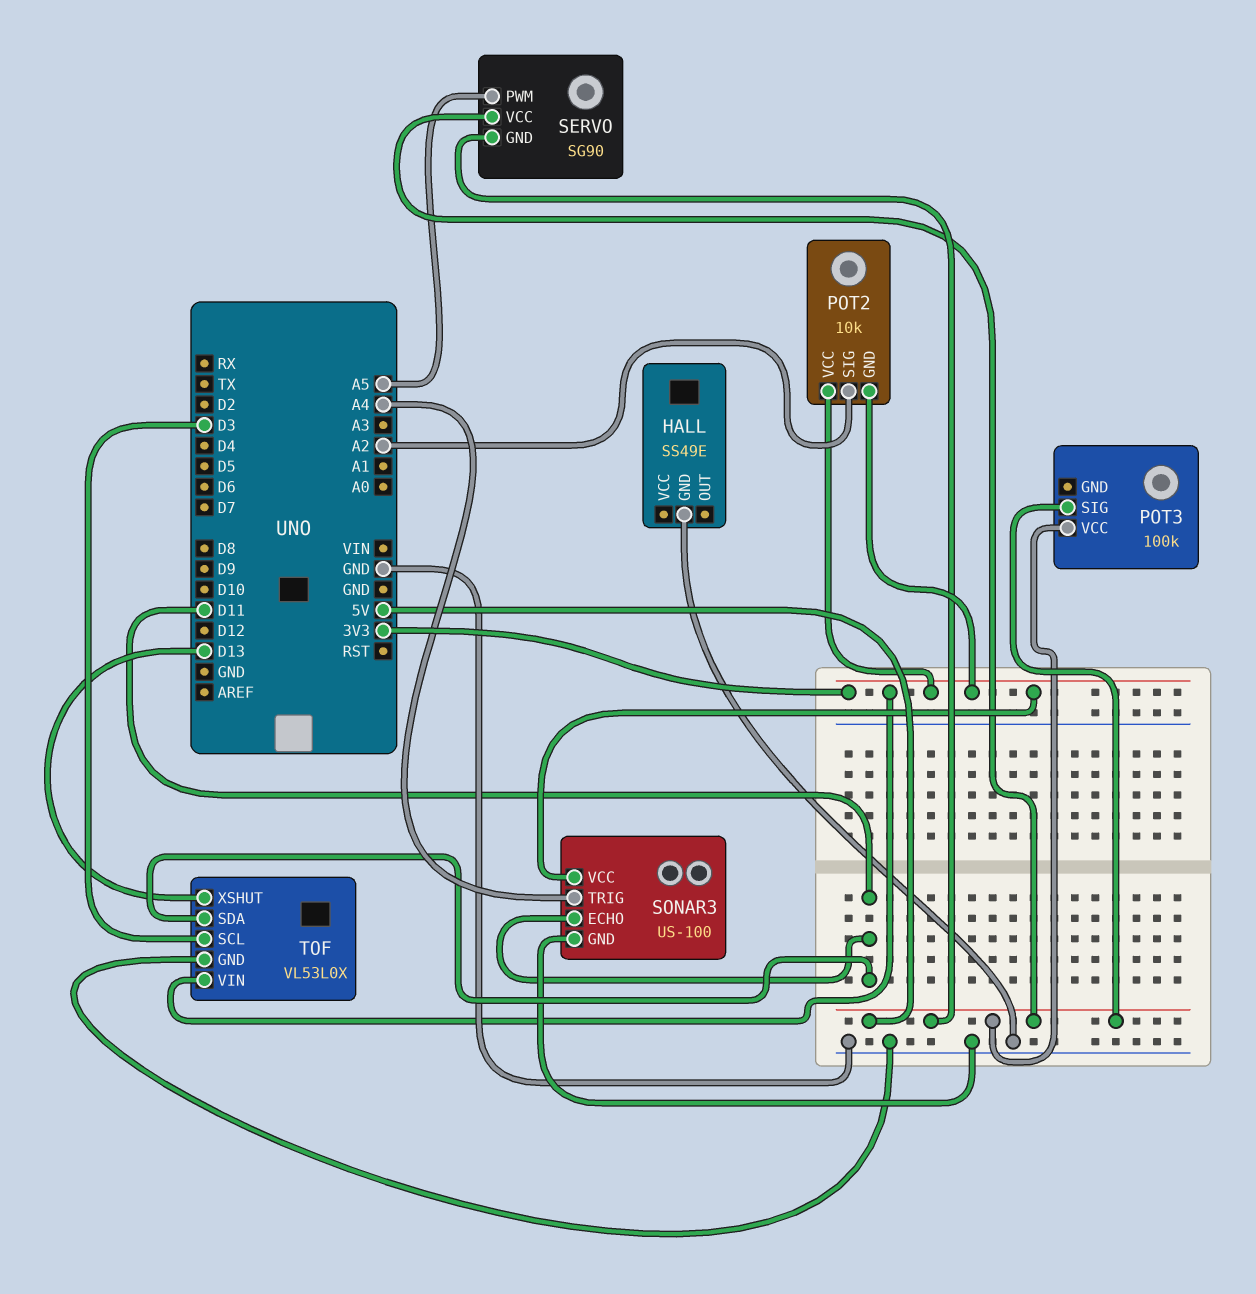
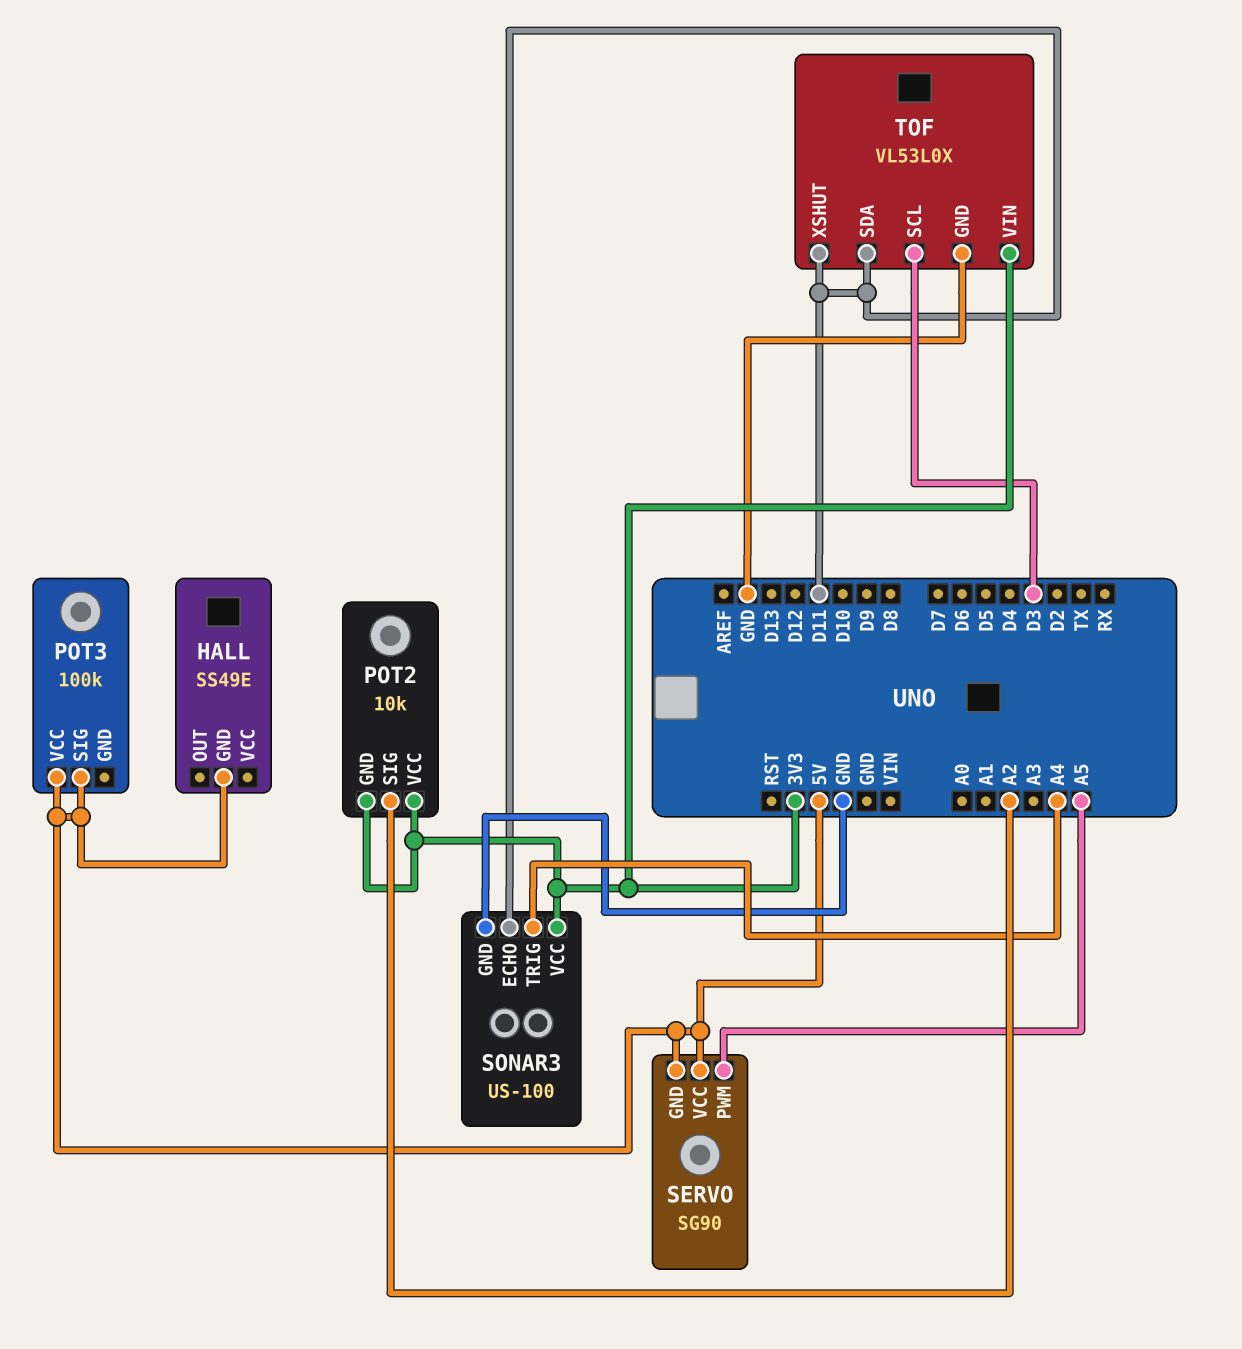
HALL pin GND: GND -> 5V
TOF pin XSHUT: D13 -> D11

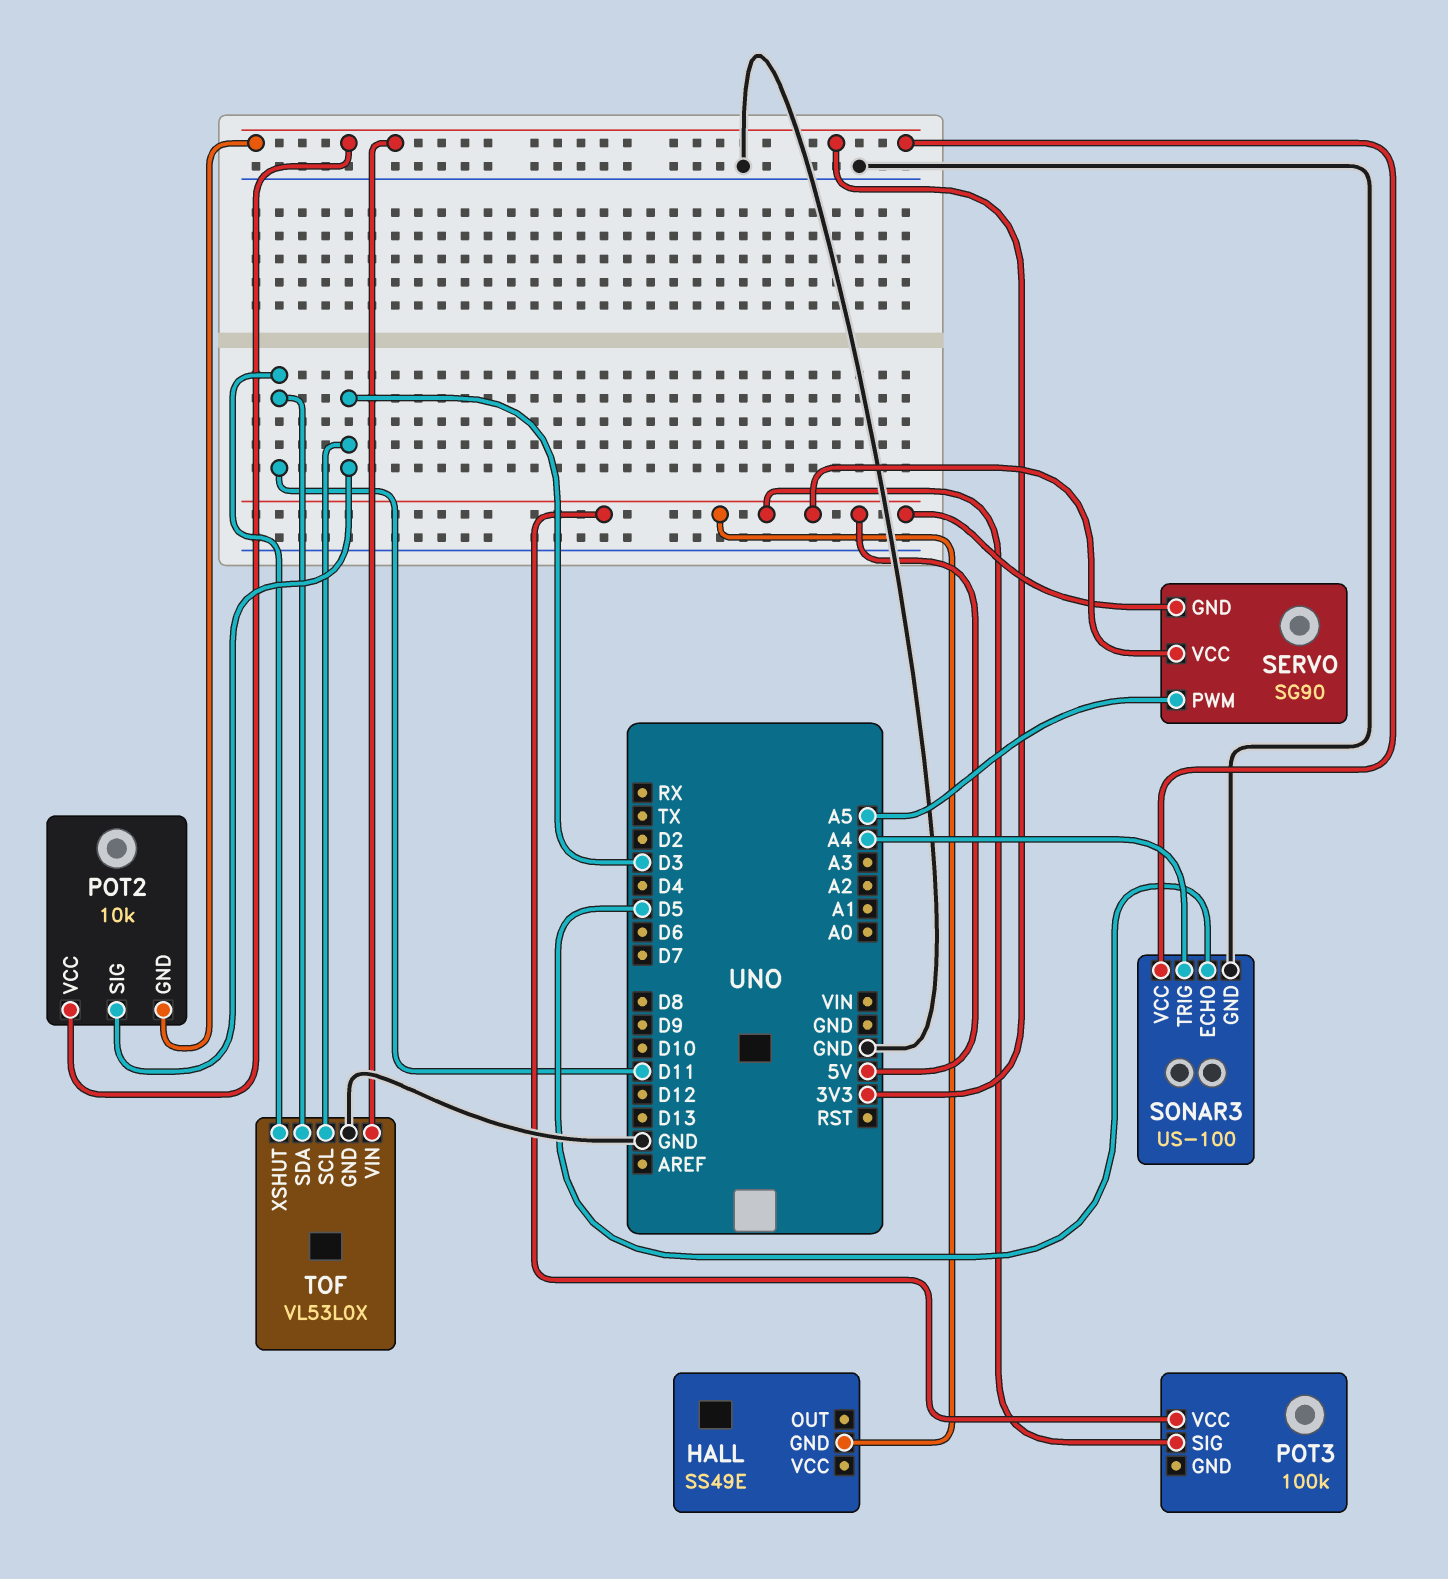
POT2 pin SIG: A2 -> D3
SONAR3 pin ECHO: D11 -> D5

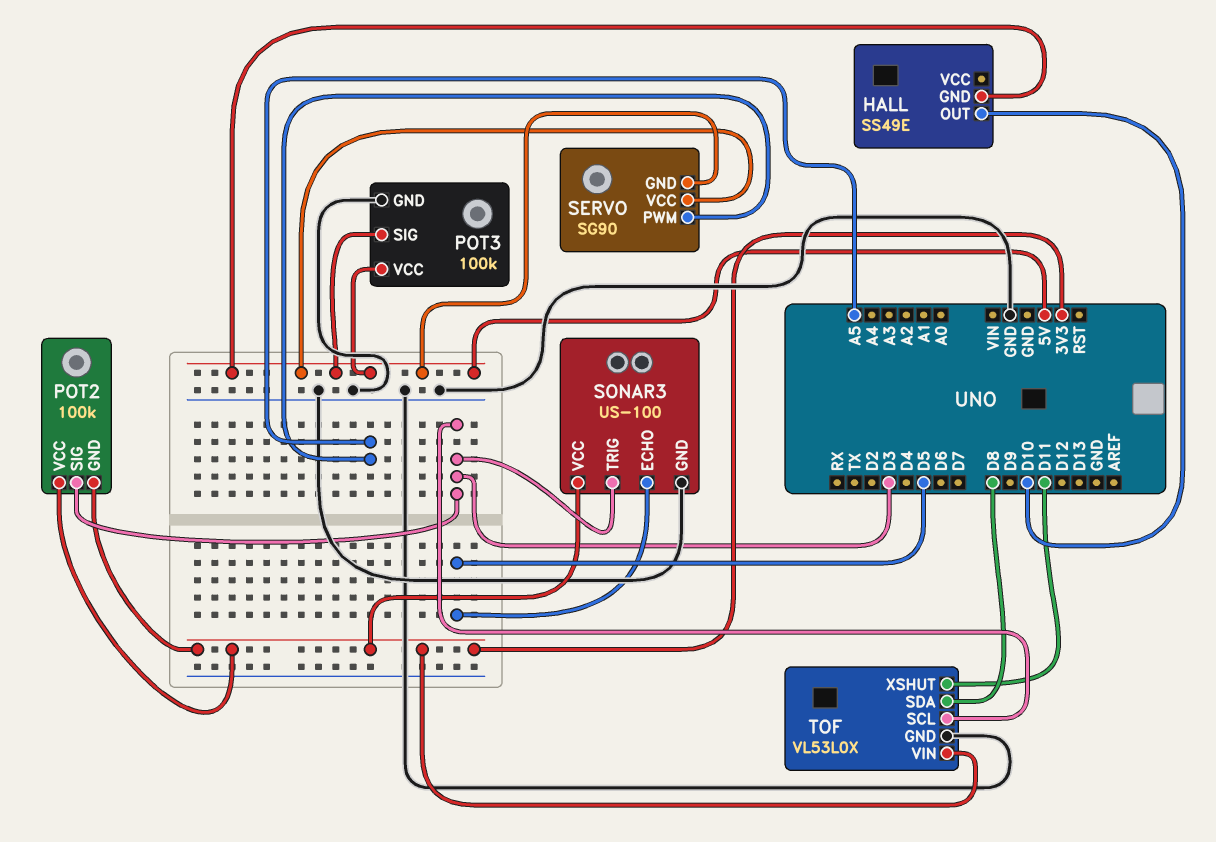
HALL pin OUT: none -> D10
POT2: 10k -> 100k
POT3 pin GND: none -> GND
SONAR3 pin TRIG: A4 -> D3
TOF pin SDA: D11 -> D8

